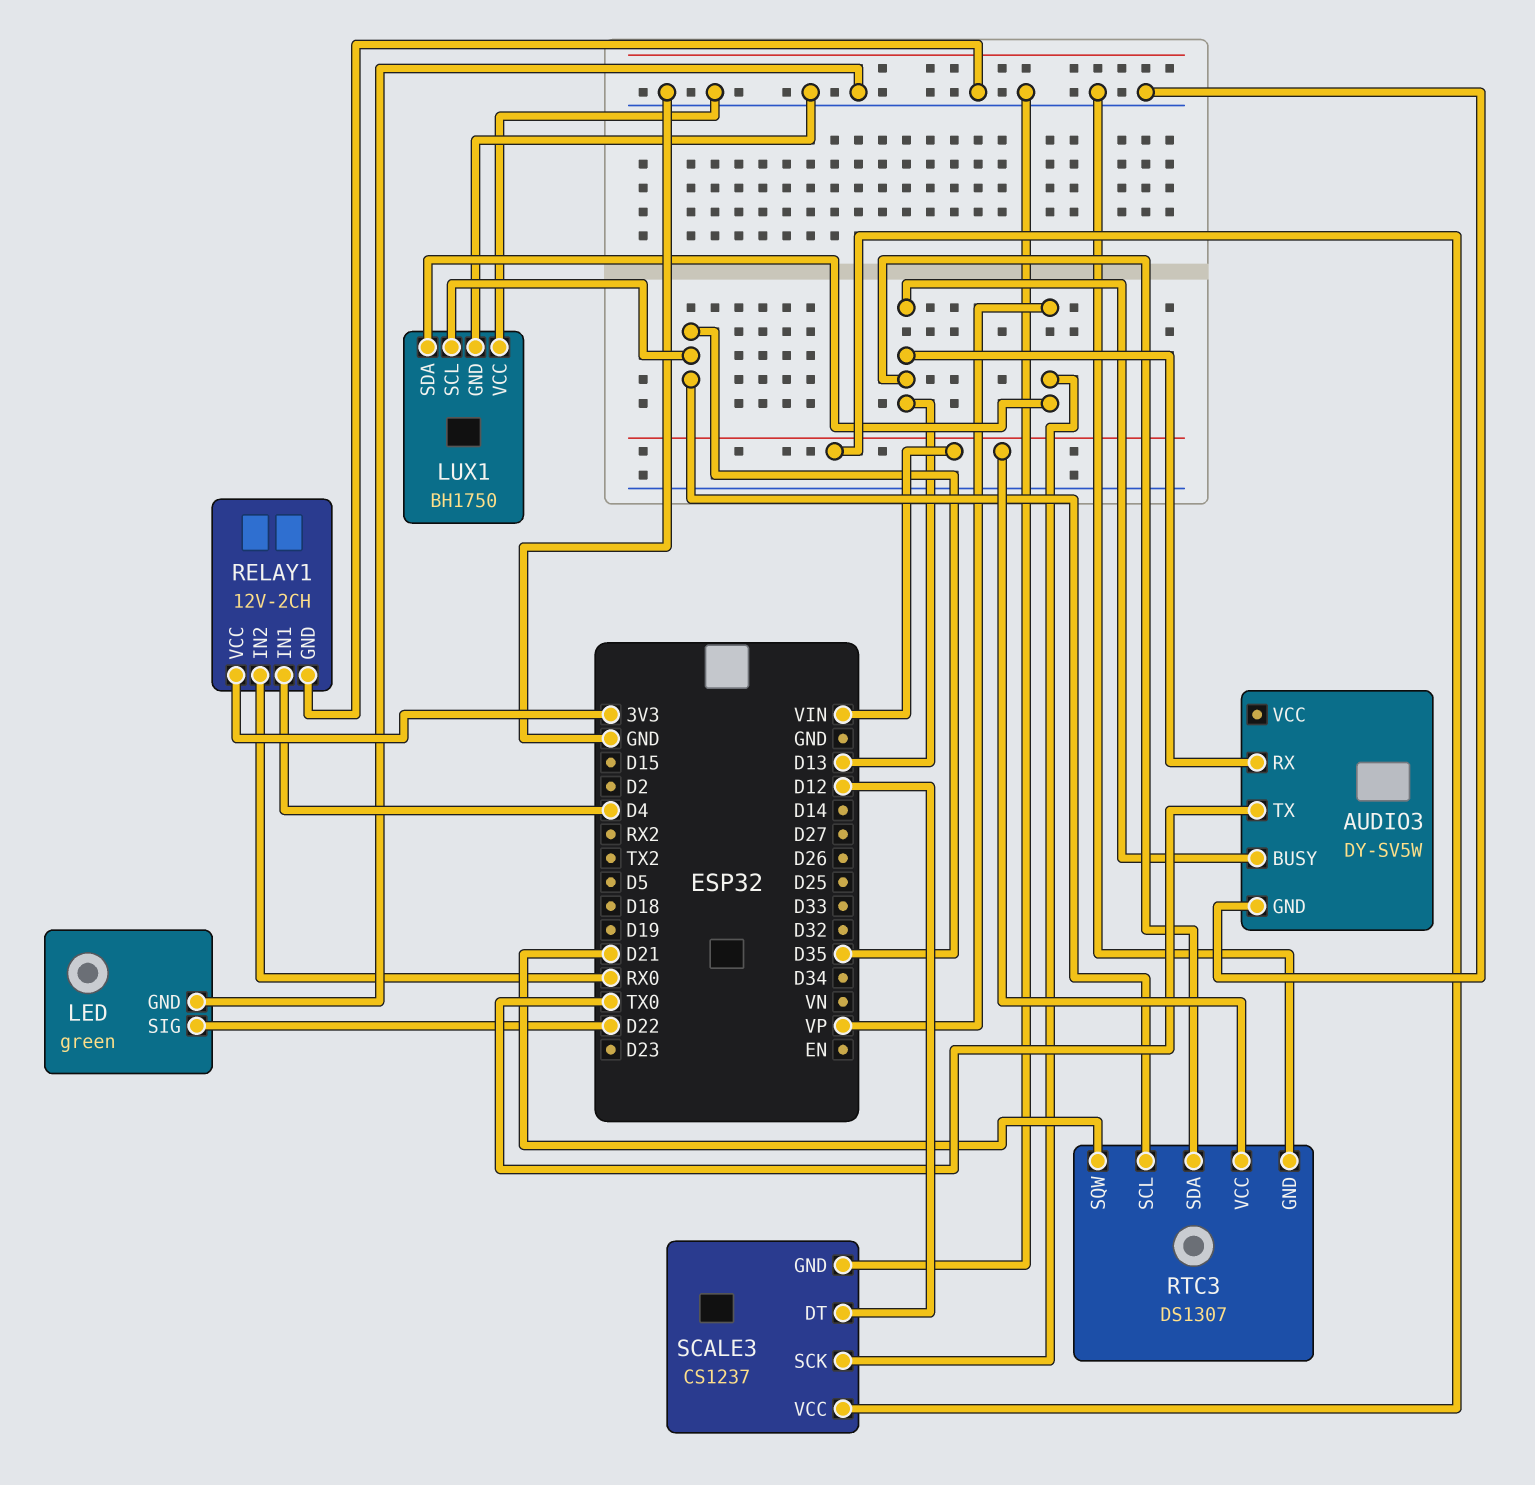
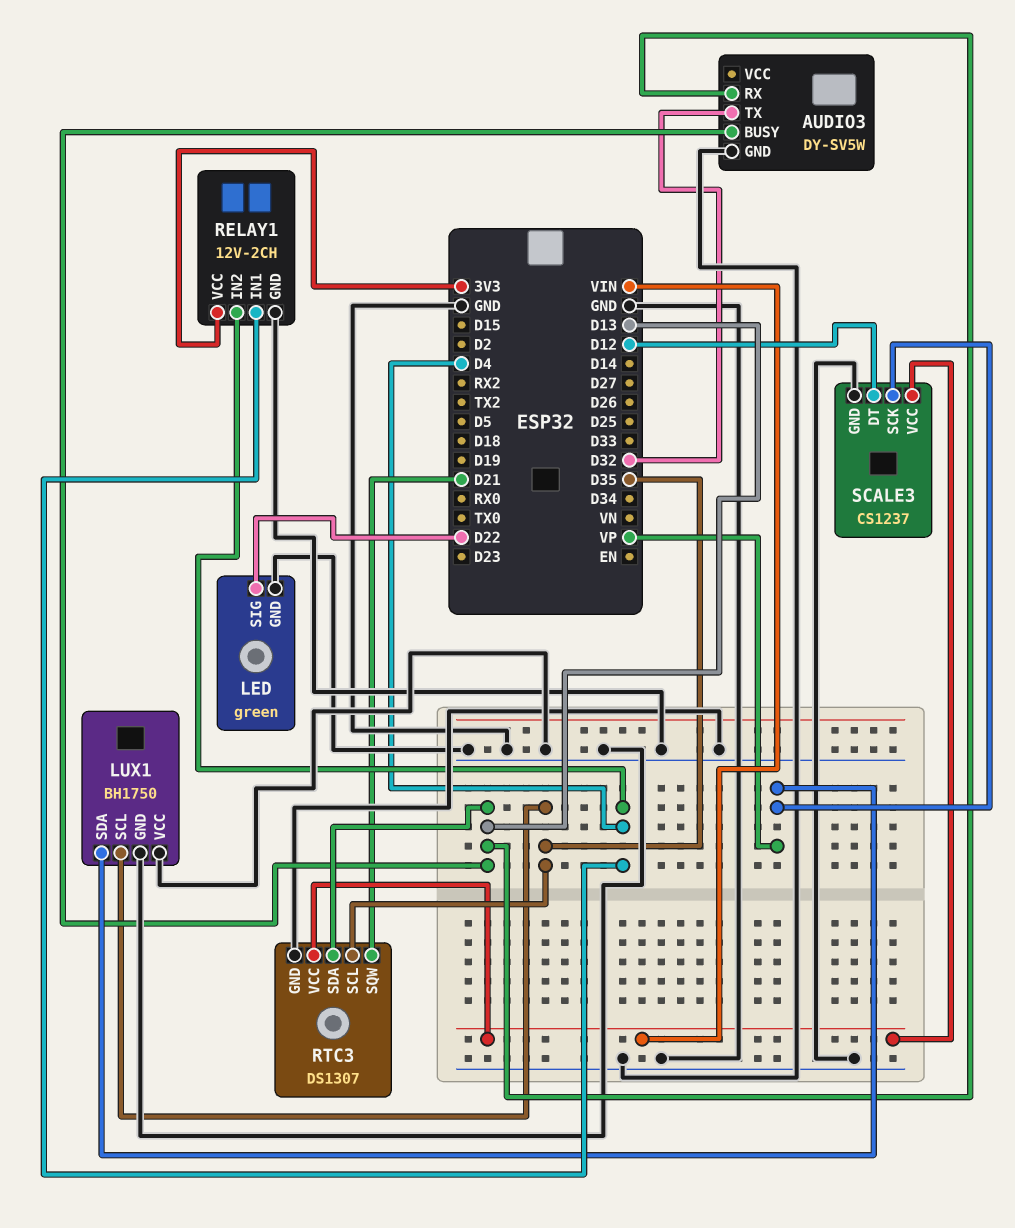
AUDIO3 pin TX: TX0 -> D32
RELAY1 pin IN2: RX0 -> D4

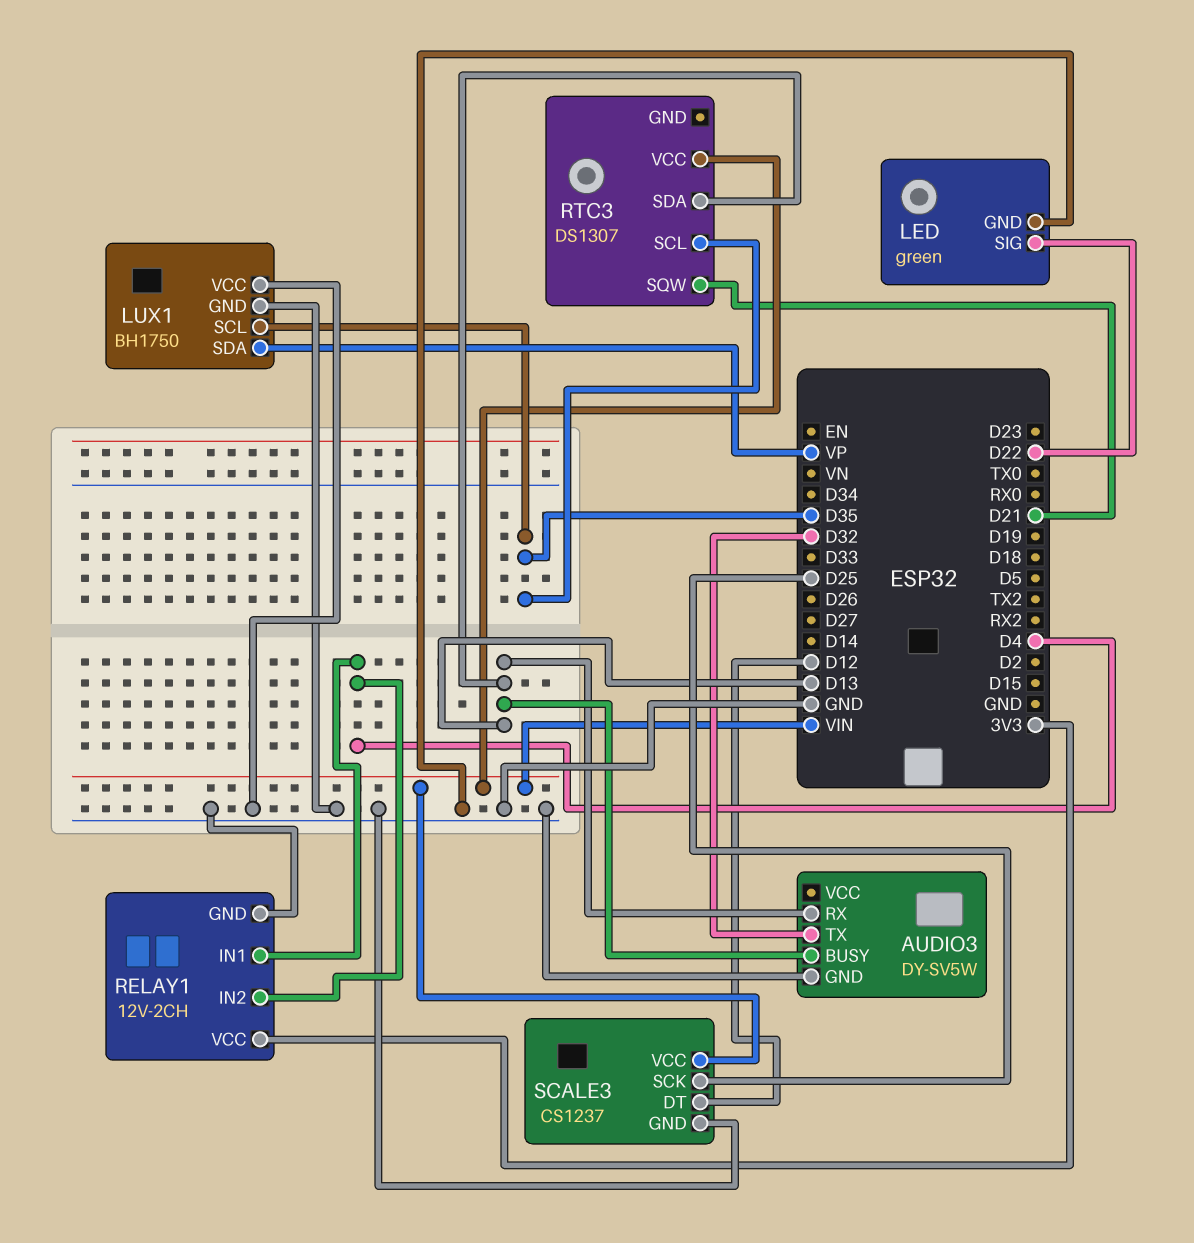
RTC3 pin GND: GND -> none
SCALE3 pin SCK: VP -> D25

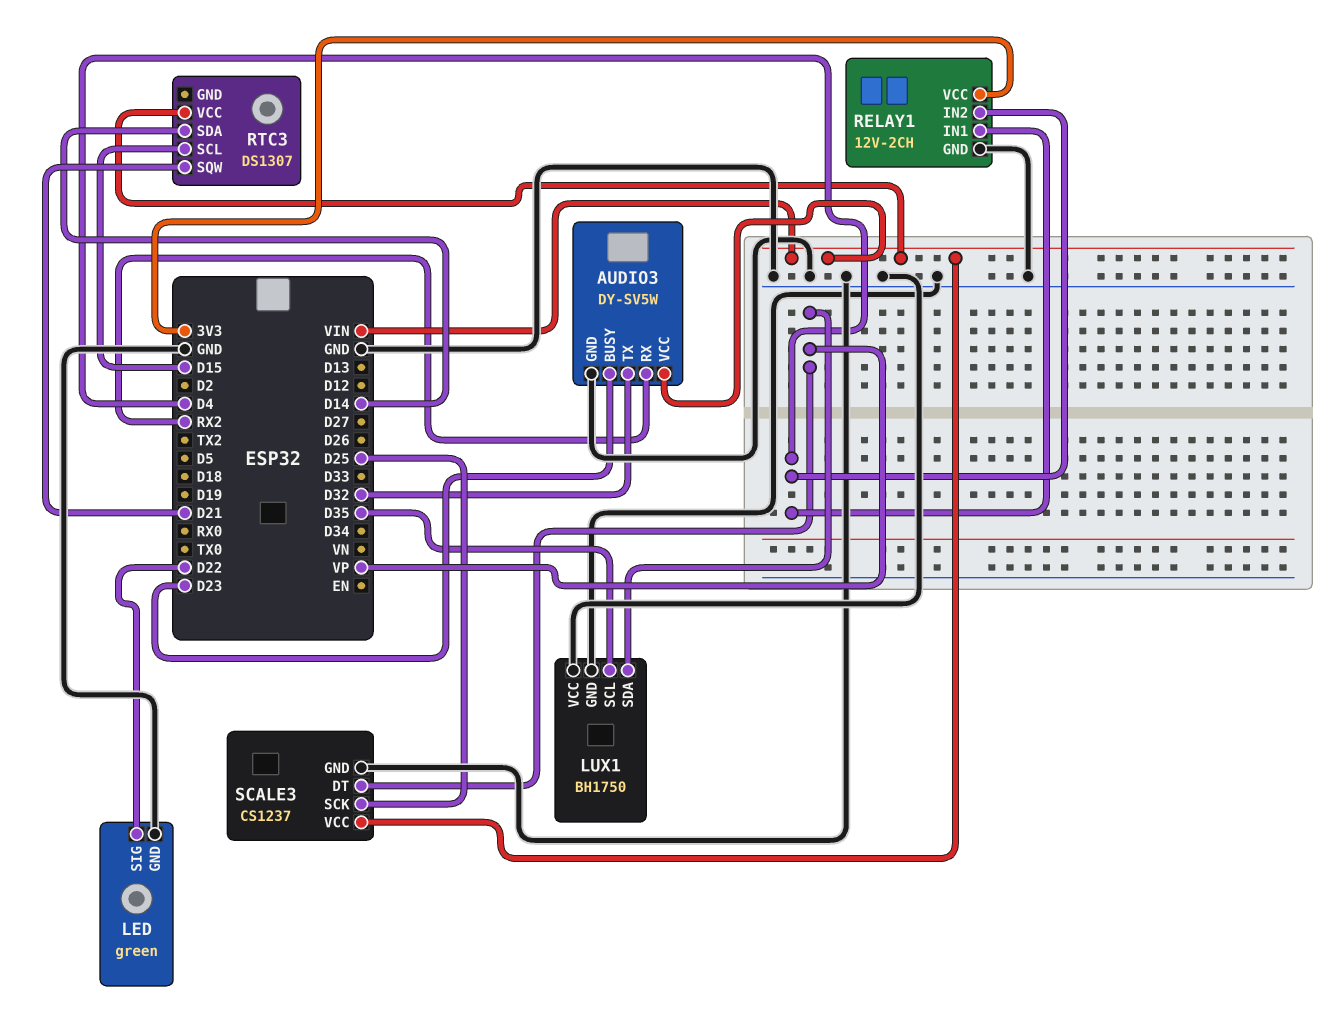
AUDIO3 pin BUSY: D13 -> D23
AUDIO3 pin RX: D13 -> RX2
AUDIO3 pin VCC: none -> VIN
RTC3 pin SCL: D35 -> D15
RTC3 pin SDA: D13 -> D14
SCALE3 pin DT: D12 -> VP

